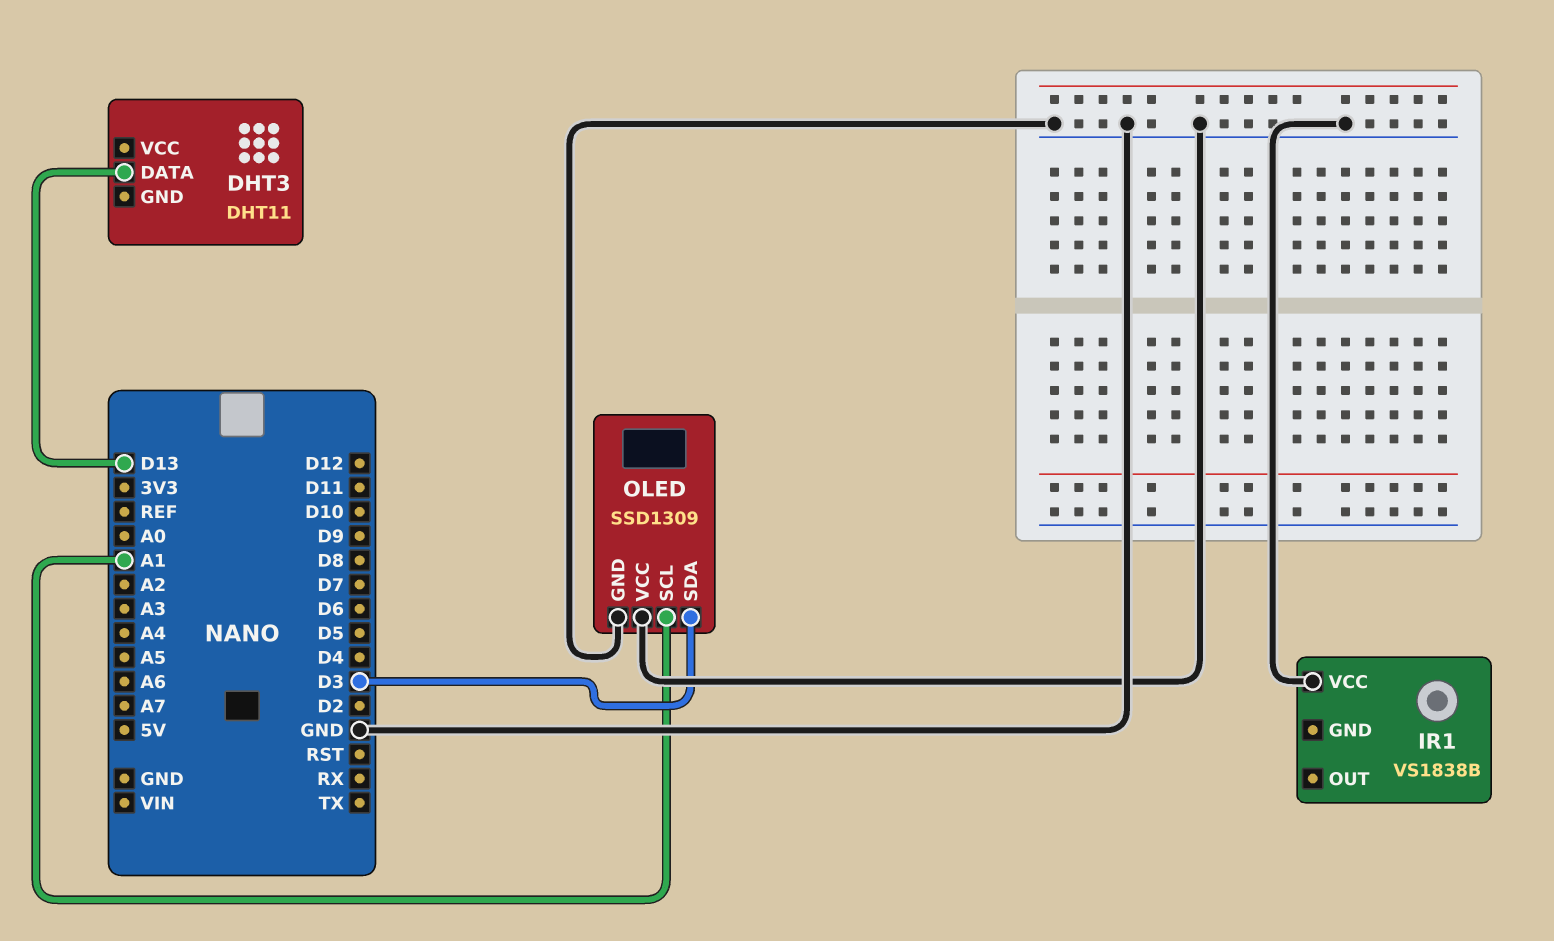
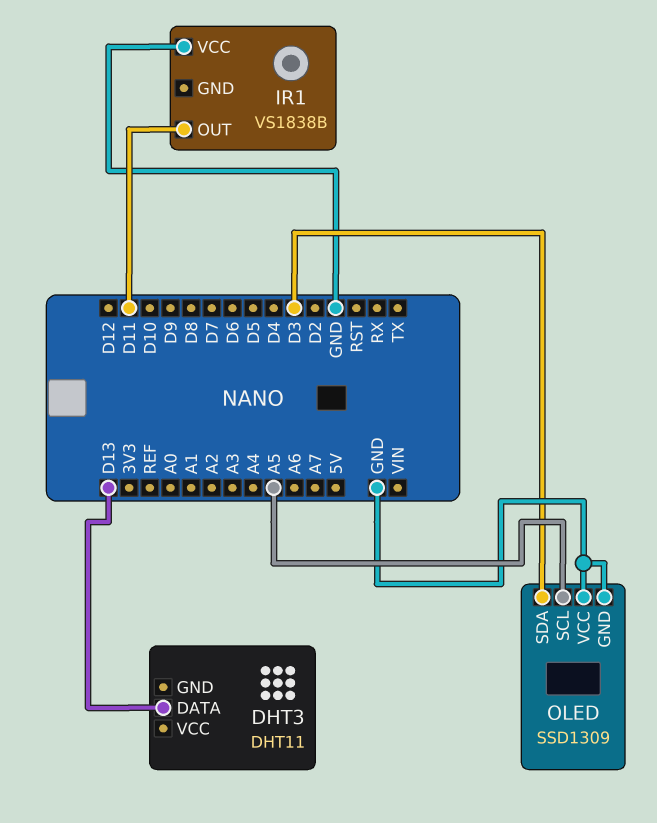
IR1 pin OUT: none -> D11
OLED pin SCL: A1 -> A5

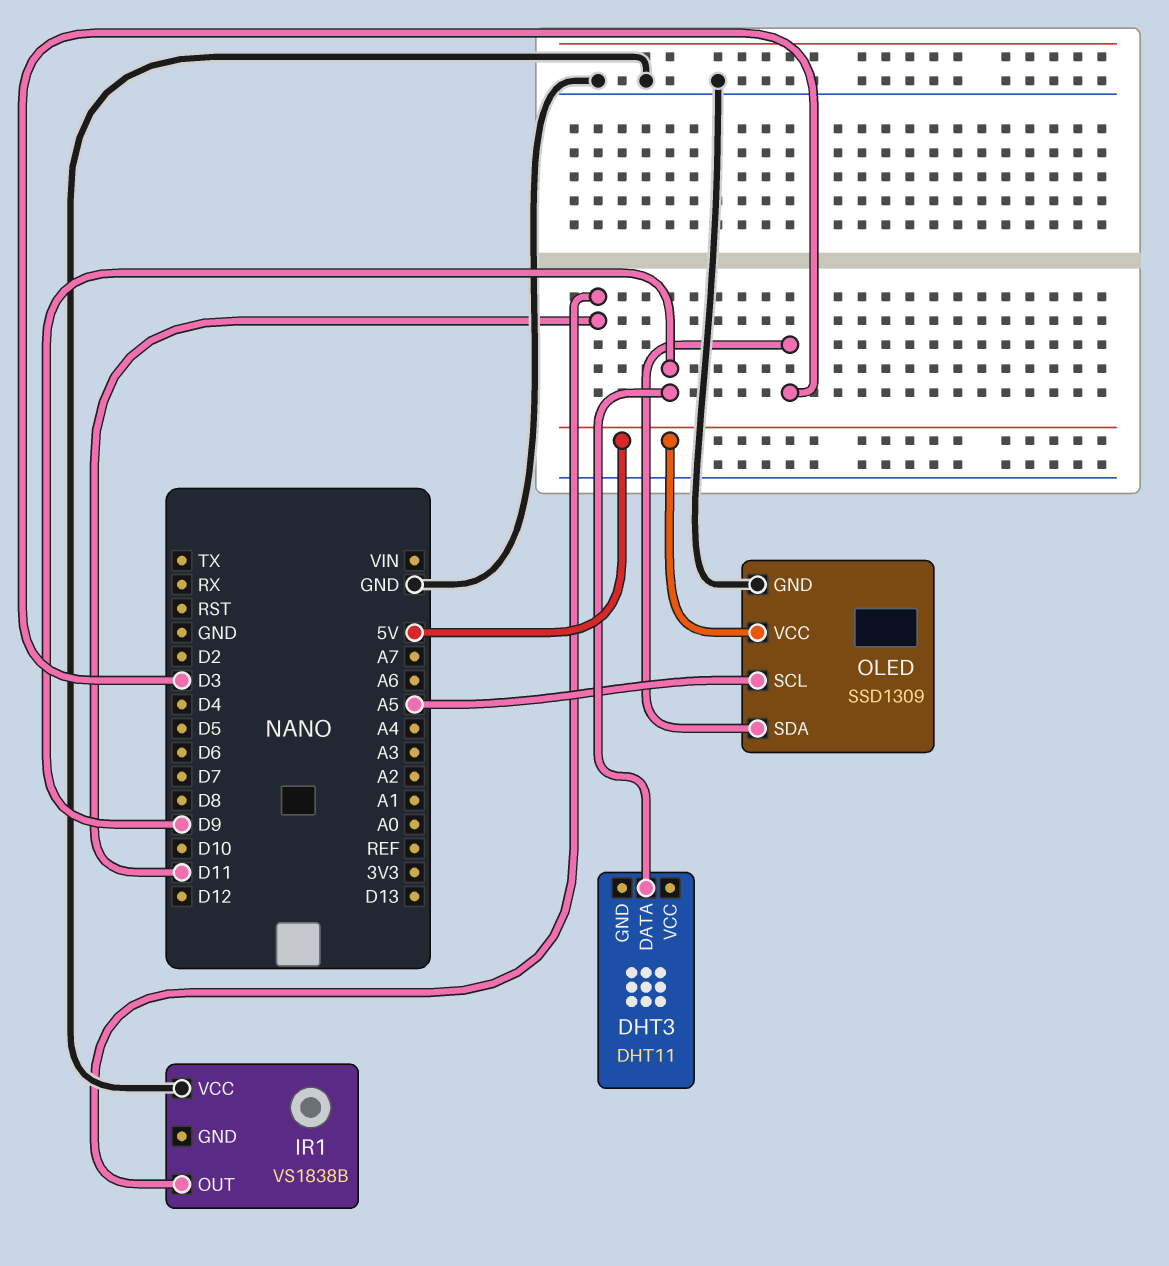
DHT3 pin DATA: D13 -> D9
OLED pin VCC: GND -> 5V

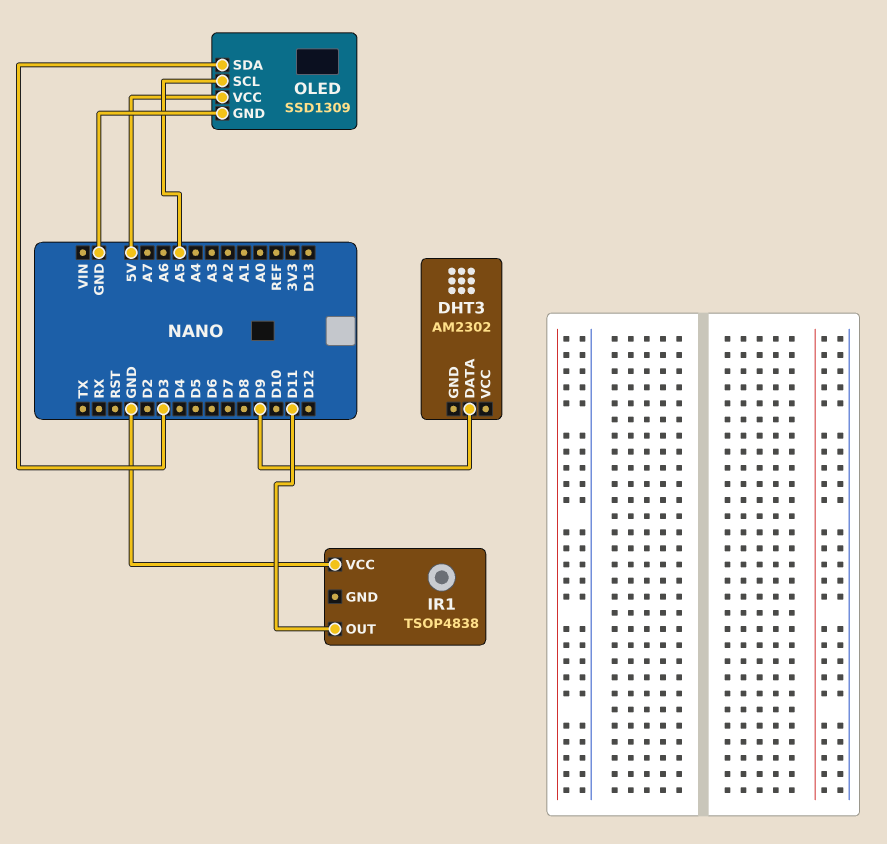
DHT3: DHT11 -> AM2302
IR1: VS1838B -> TSOP4838

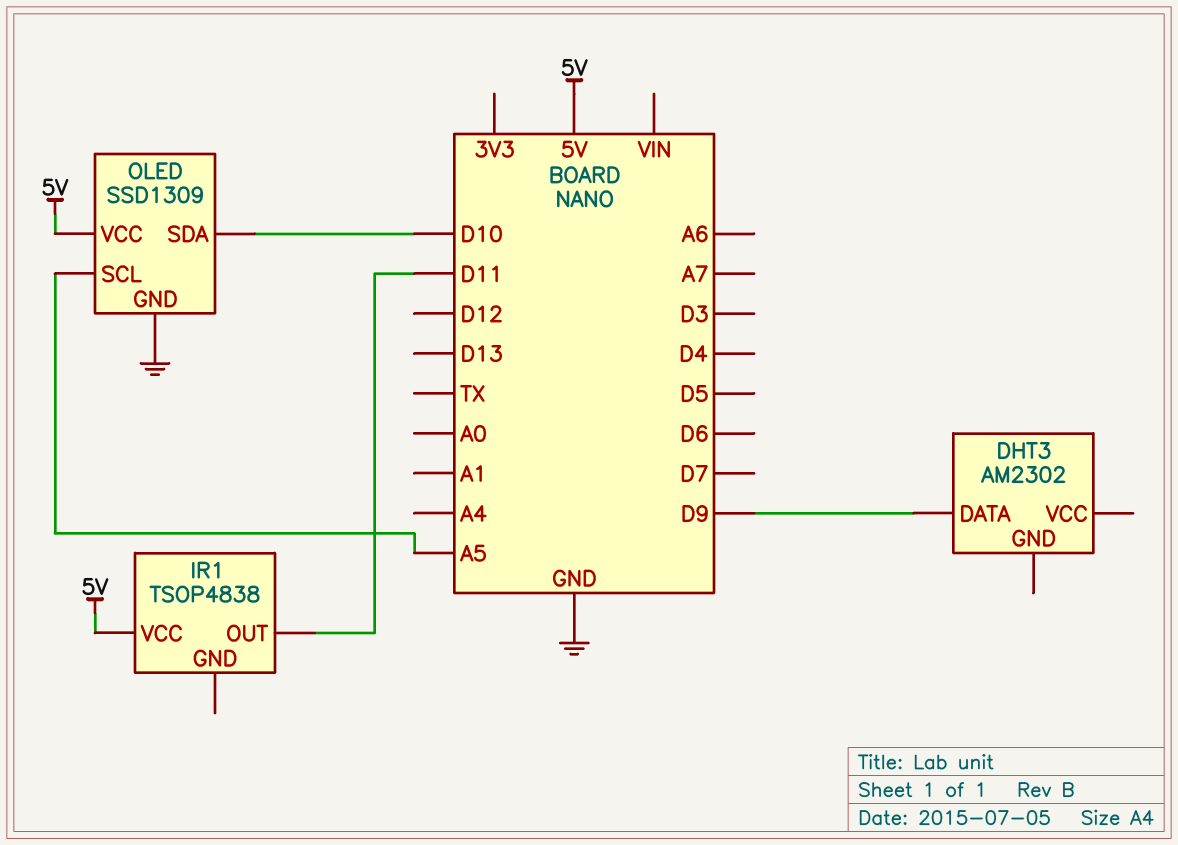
IR1 pin VCC: GND -> 5V
OLED pin SDA: D3 -> D10

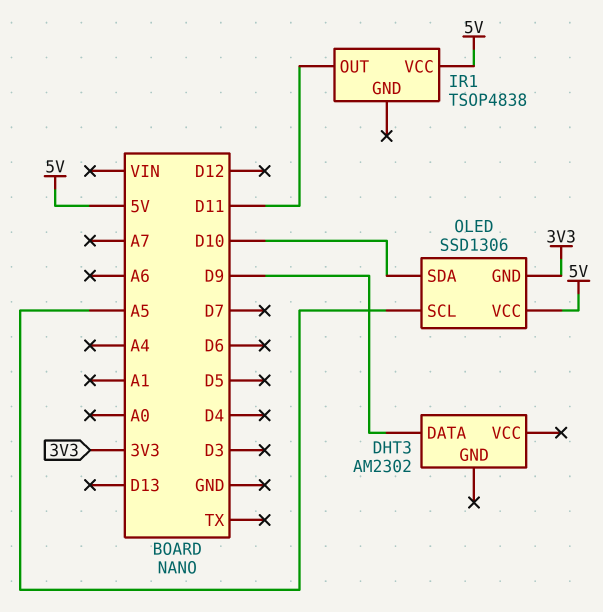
OLED: SSD1309 -> SSD1306
OLED pin GND: GND -> 3V3

